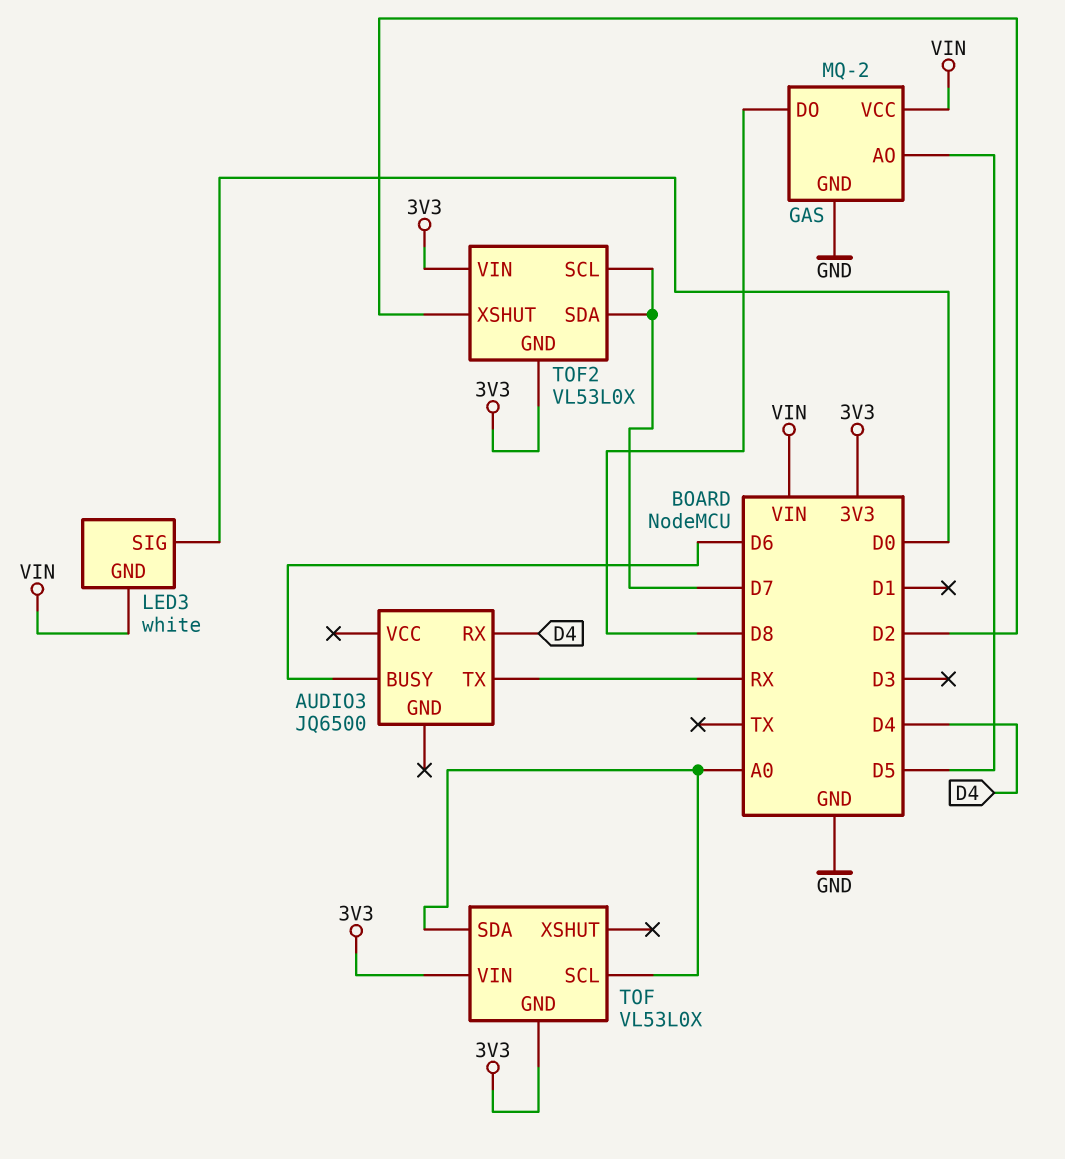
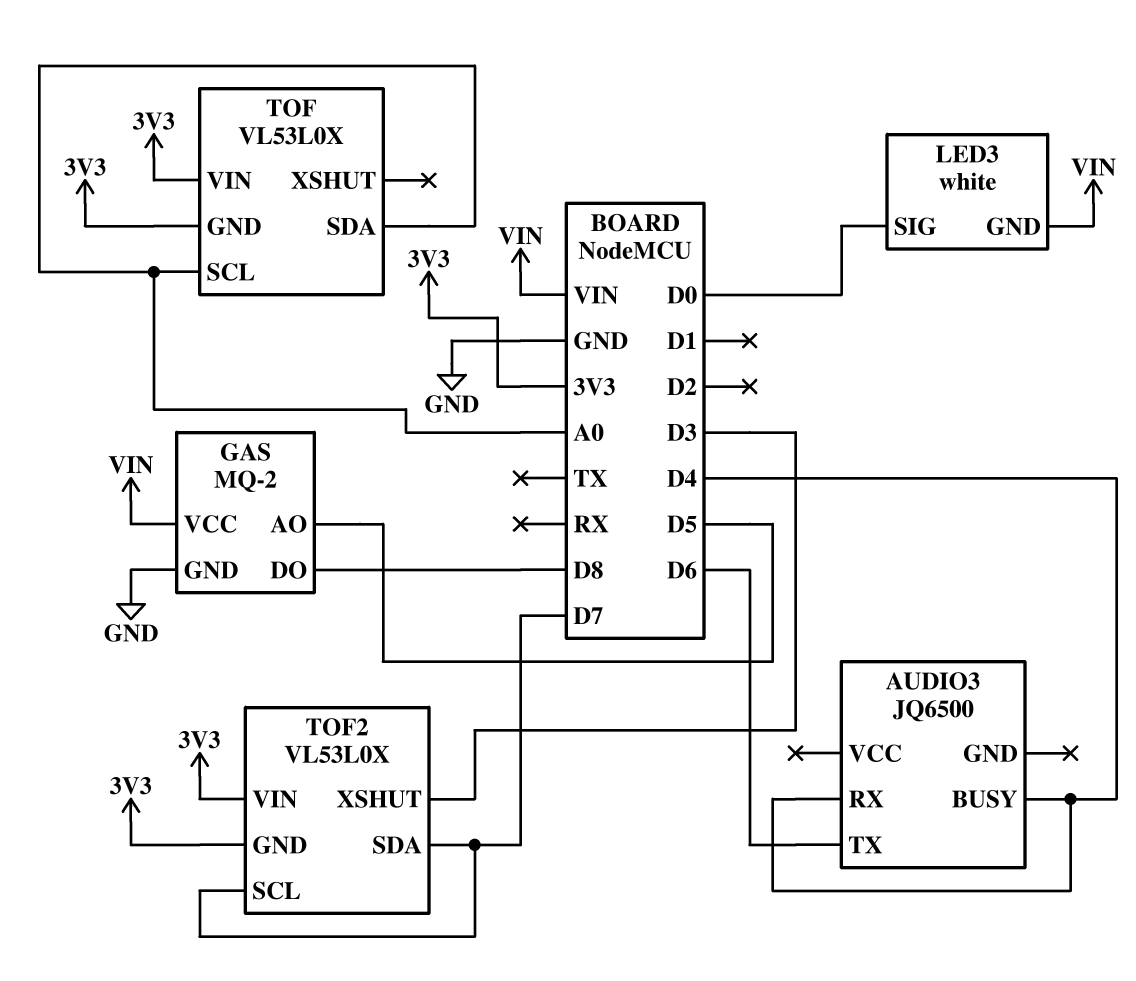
AUDIO3 pin BUSY: D6 -> D4
AUDIO3 pin TX: RX -> D6
TOF2 pin XSHUT: D2 -> D3

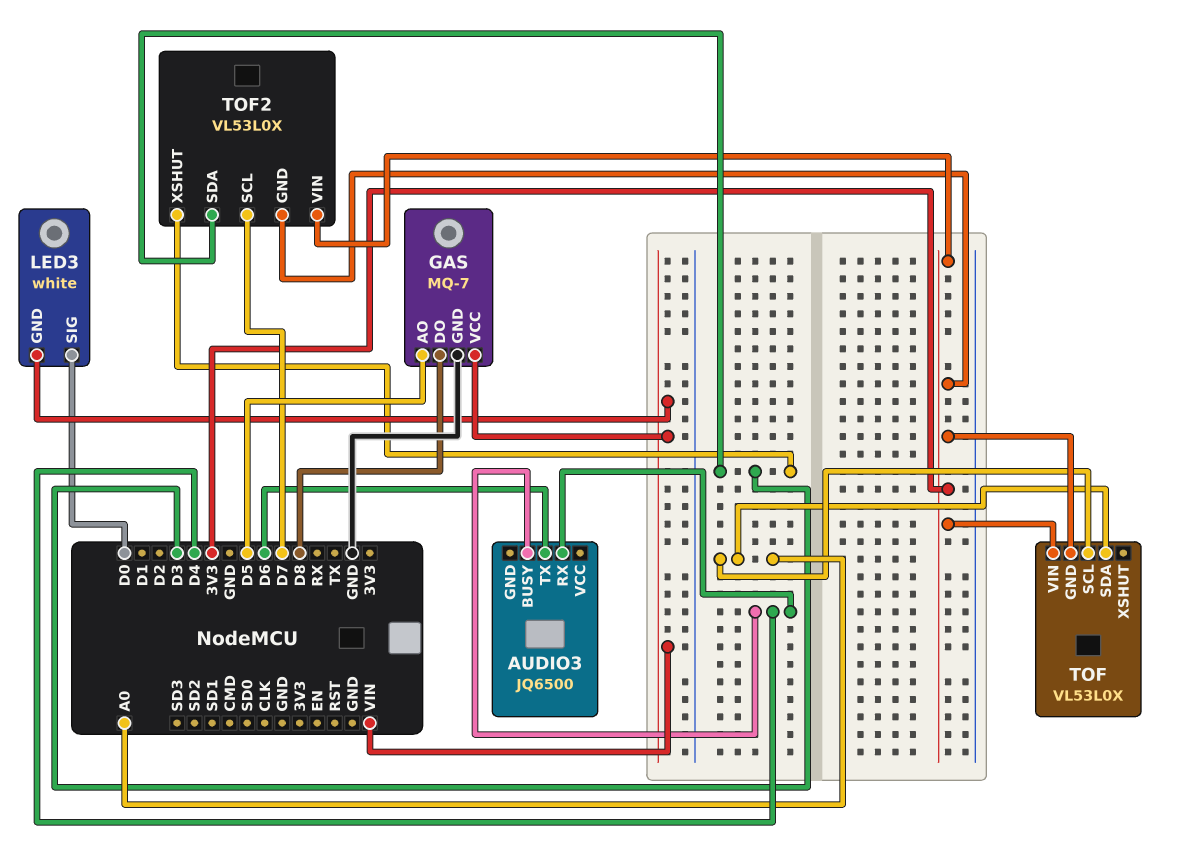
GAS: MQ-2 -> MQ-7
TOF2 pin SDA: D7 -> D3

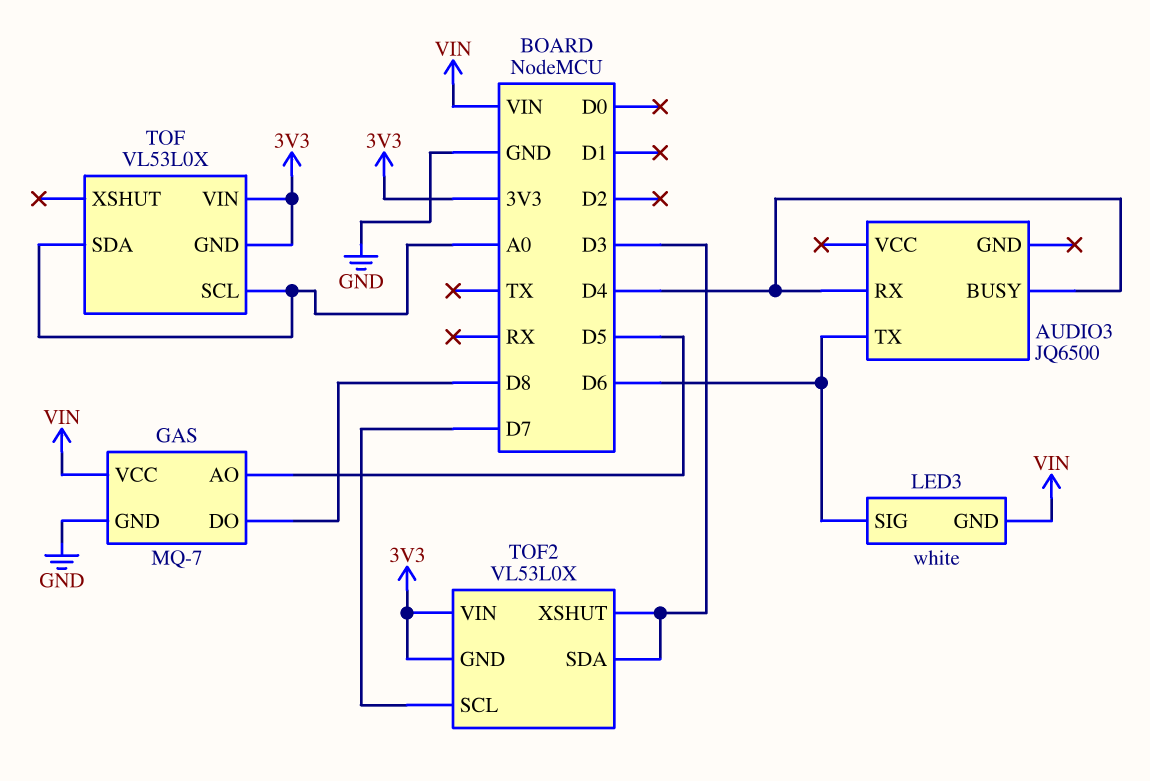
LED3 pin SIG: D0 -> D6

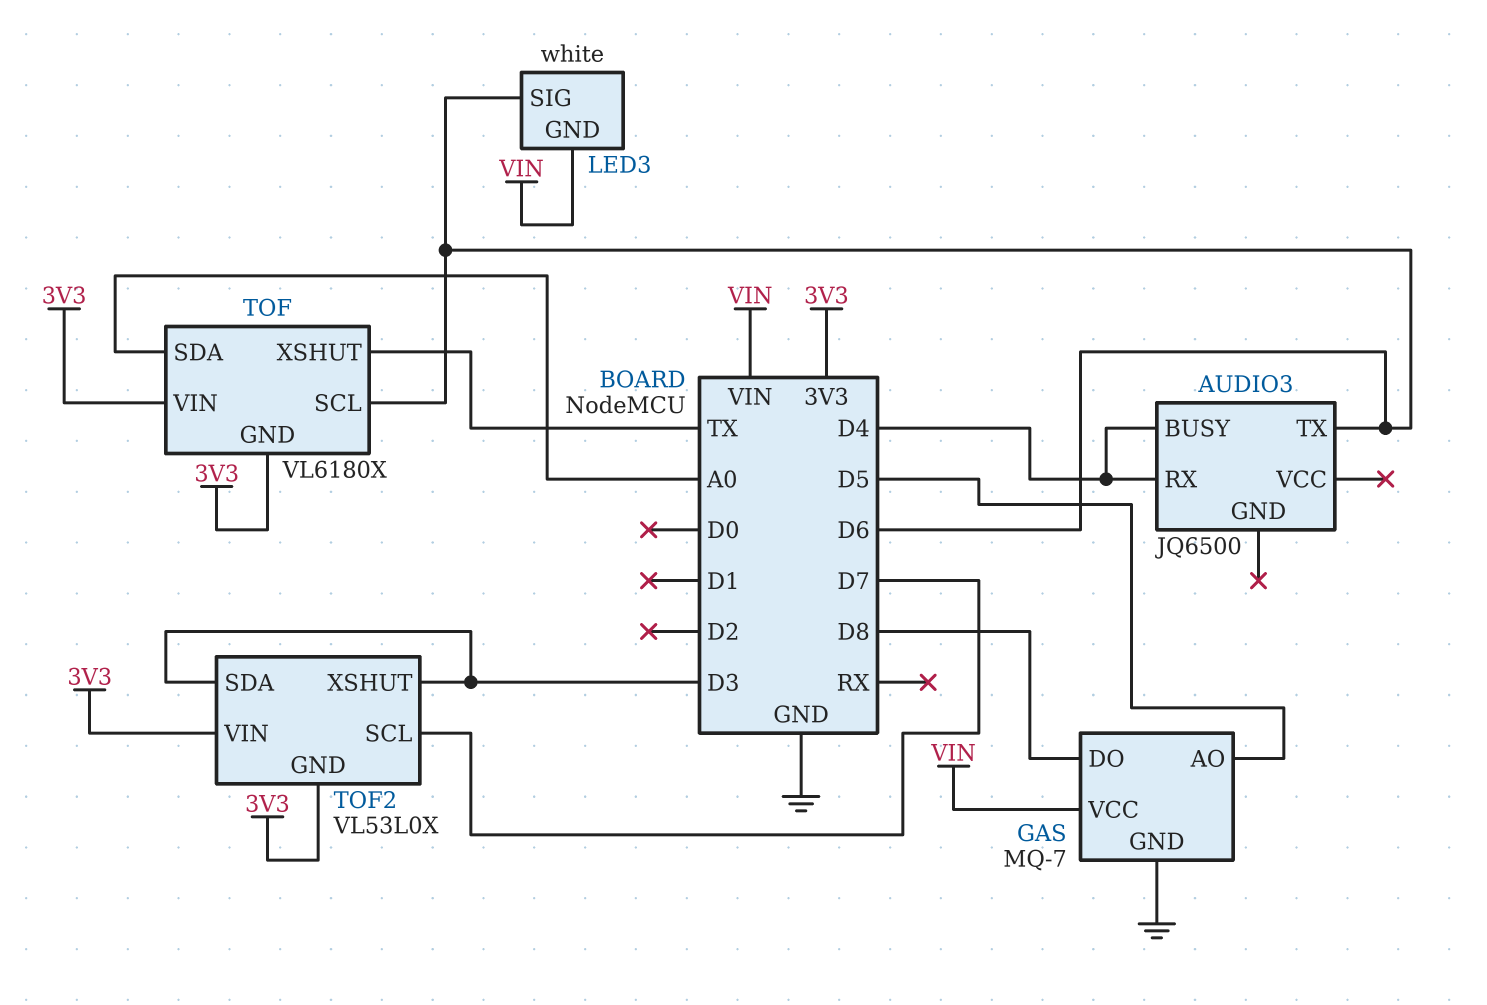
TOF: VL53L0X -> VL6180X
TOF pin SCL: A0 -> D6
TOF pin XSHUT: none -> TX

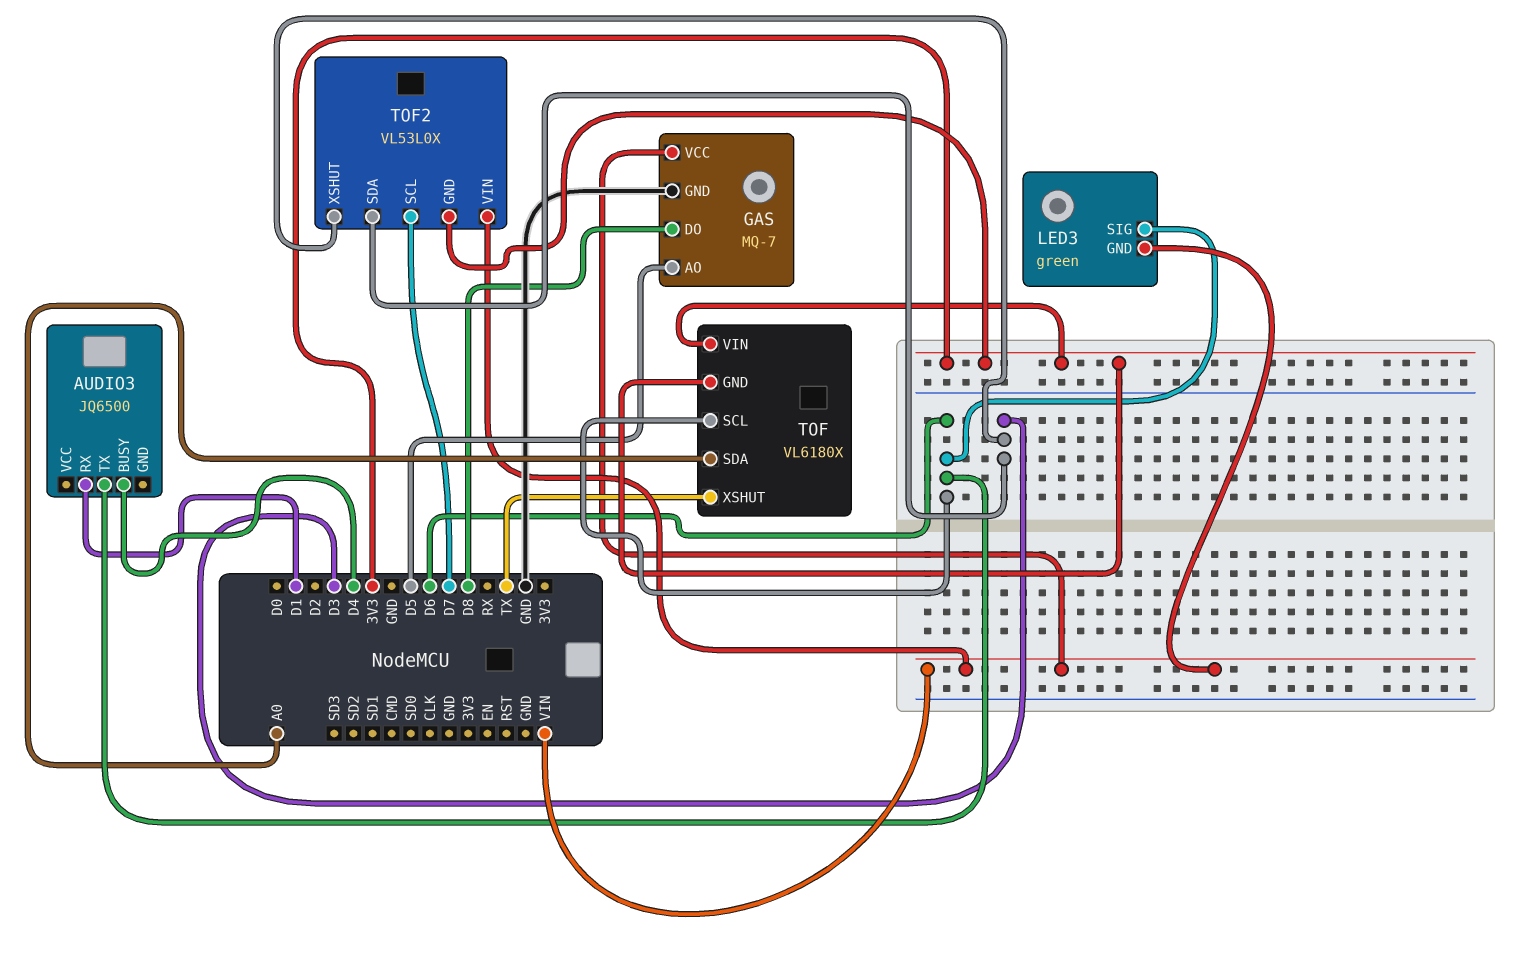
AUDIO3 pin RX: D4 -> D1
LED3: white -> green
TOF2 pin VIN: 3V3 -> VIN

